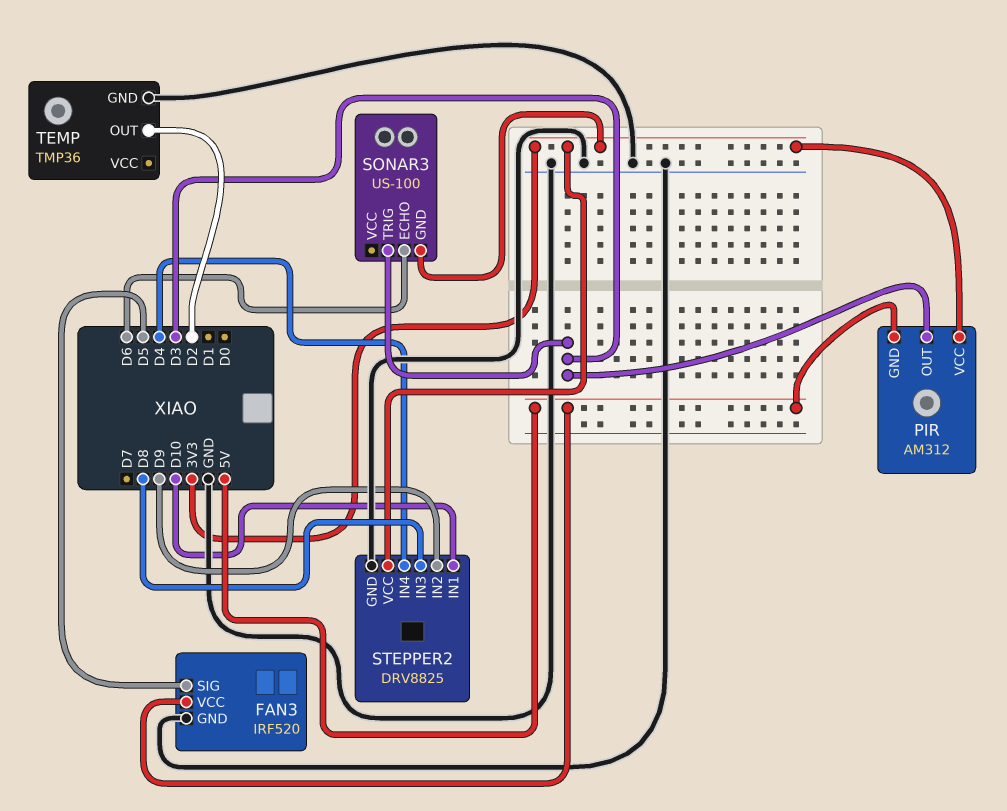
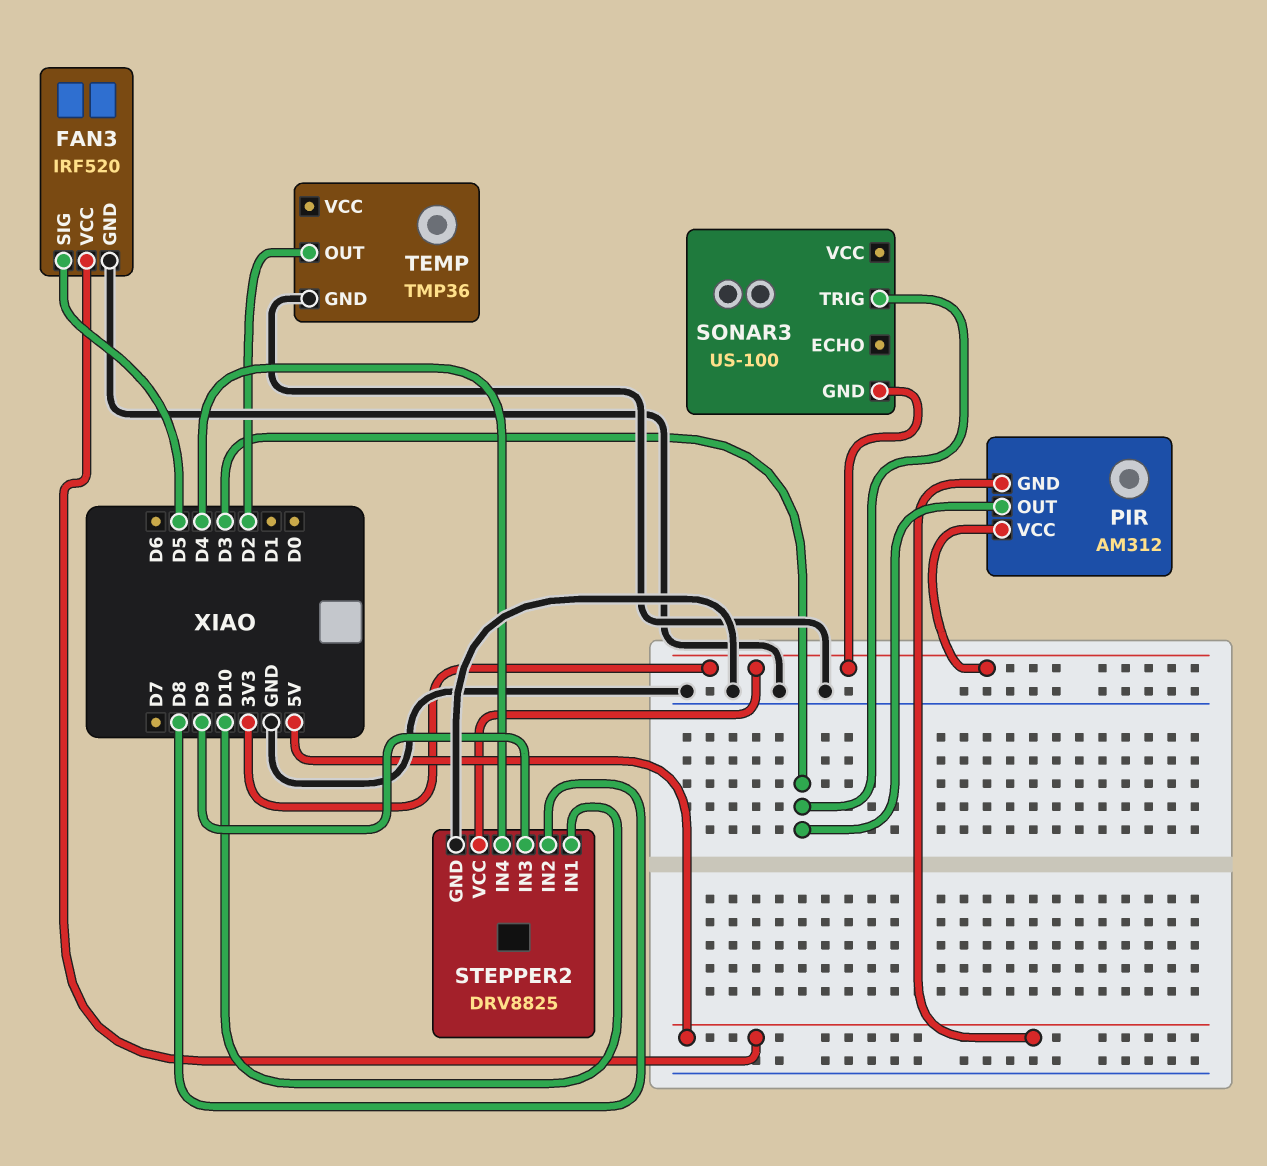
SONAR3 pin ECHO: D6 -> none
STEPPER2 pin IN2: D9 -> D8
STEPPER2 pin IN3: D8 -> D9

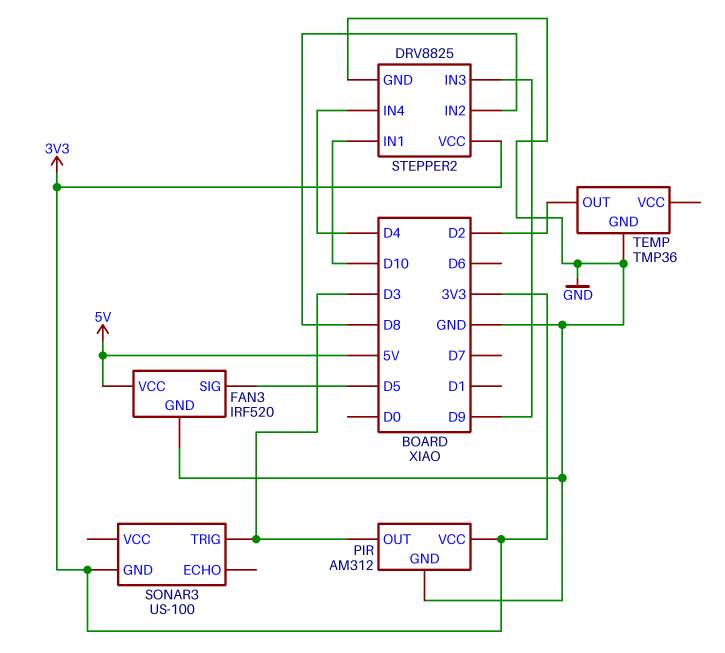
PIR pin GND: 5V -> GND

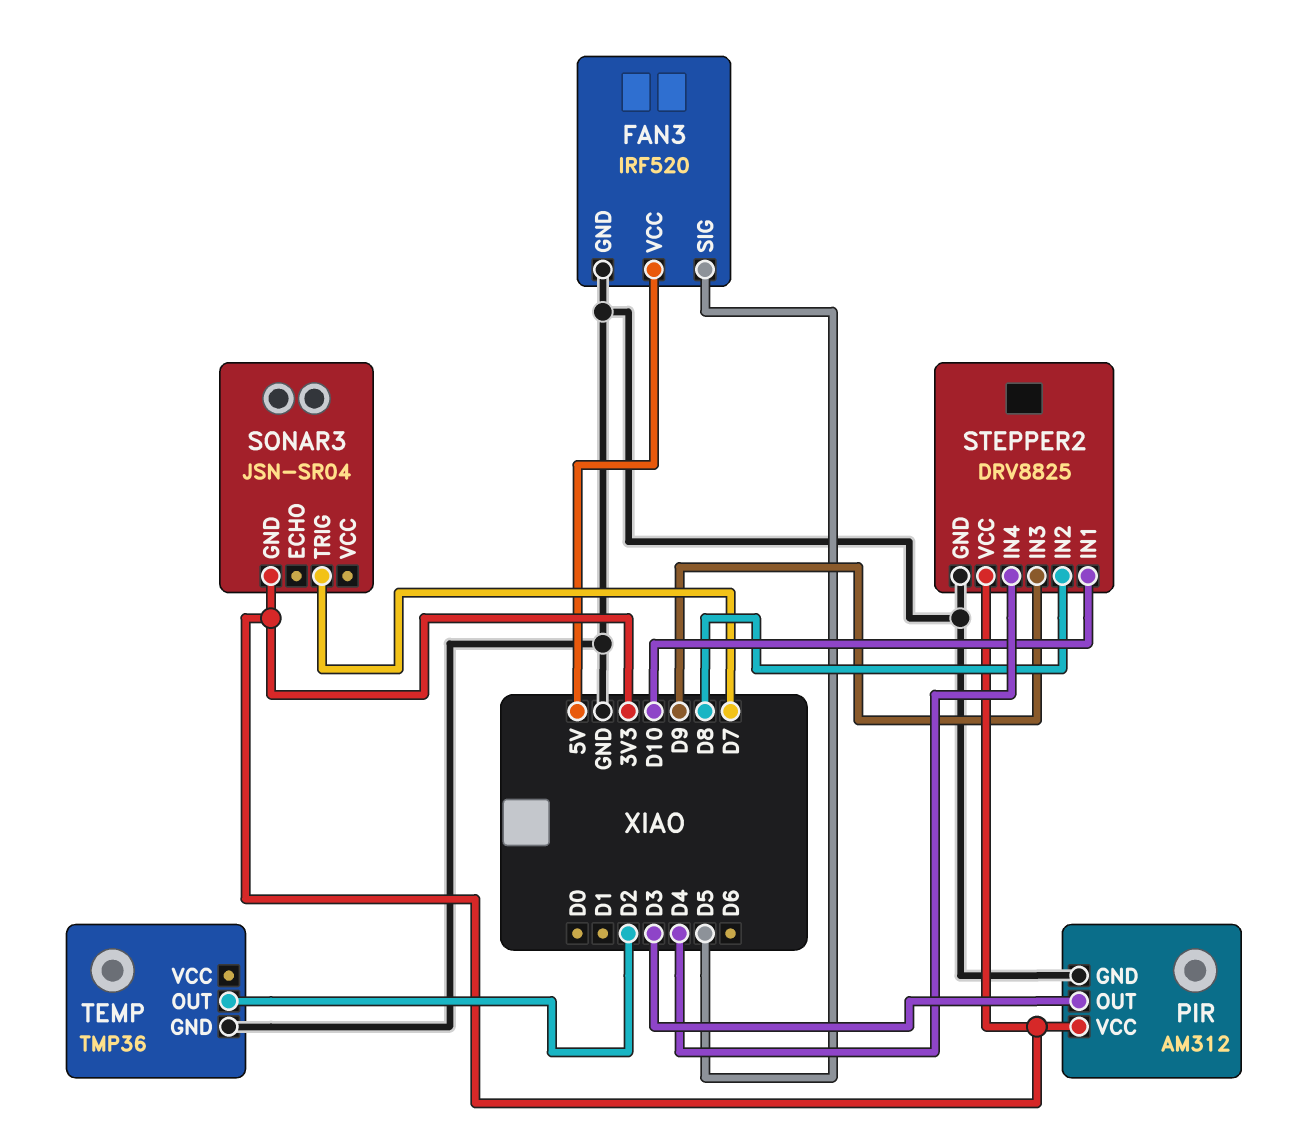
SONAR3: US-100 -> JSN-SR04
SONAR3 pin TRIG: D3 -> D7

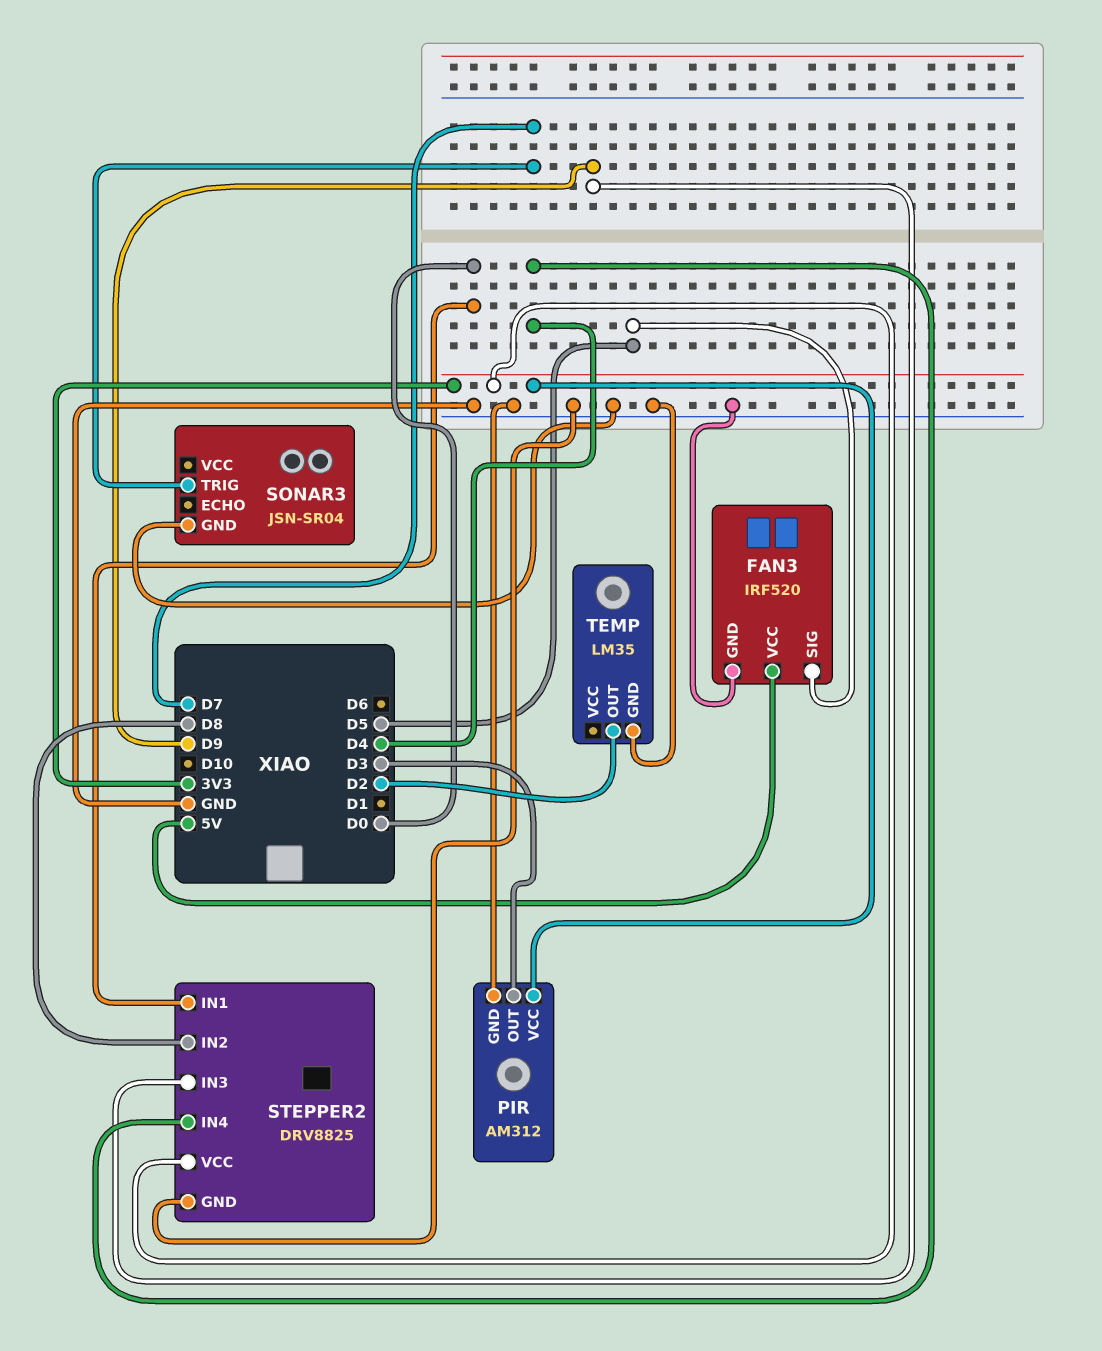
SONAR3 pin GND: 3V3 -> GND
STEPPER2 pin IN1: D10 -> D0
TEMP: TMP36 -> LM35

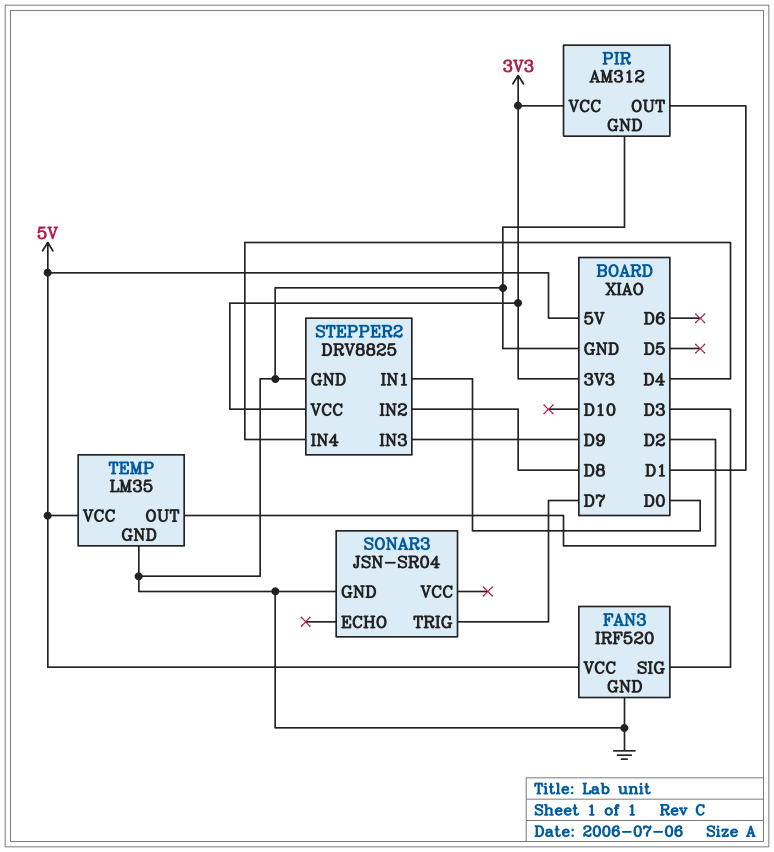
FAN3 pin SIG: D5 -> D3
PIR pin OUT: D3 -> D1
TEMP pin VCC: none -> 5V

